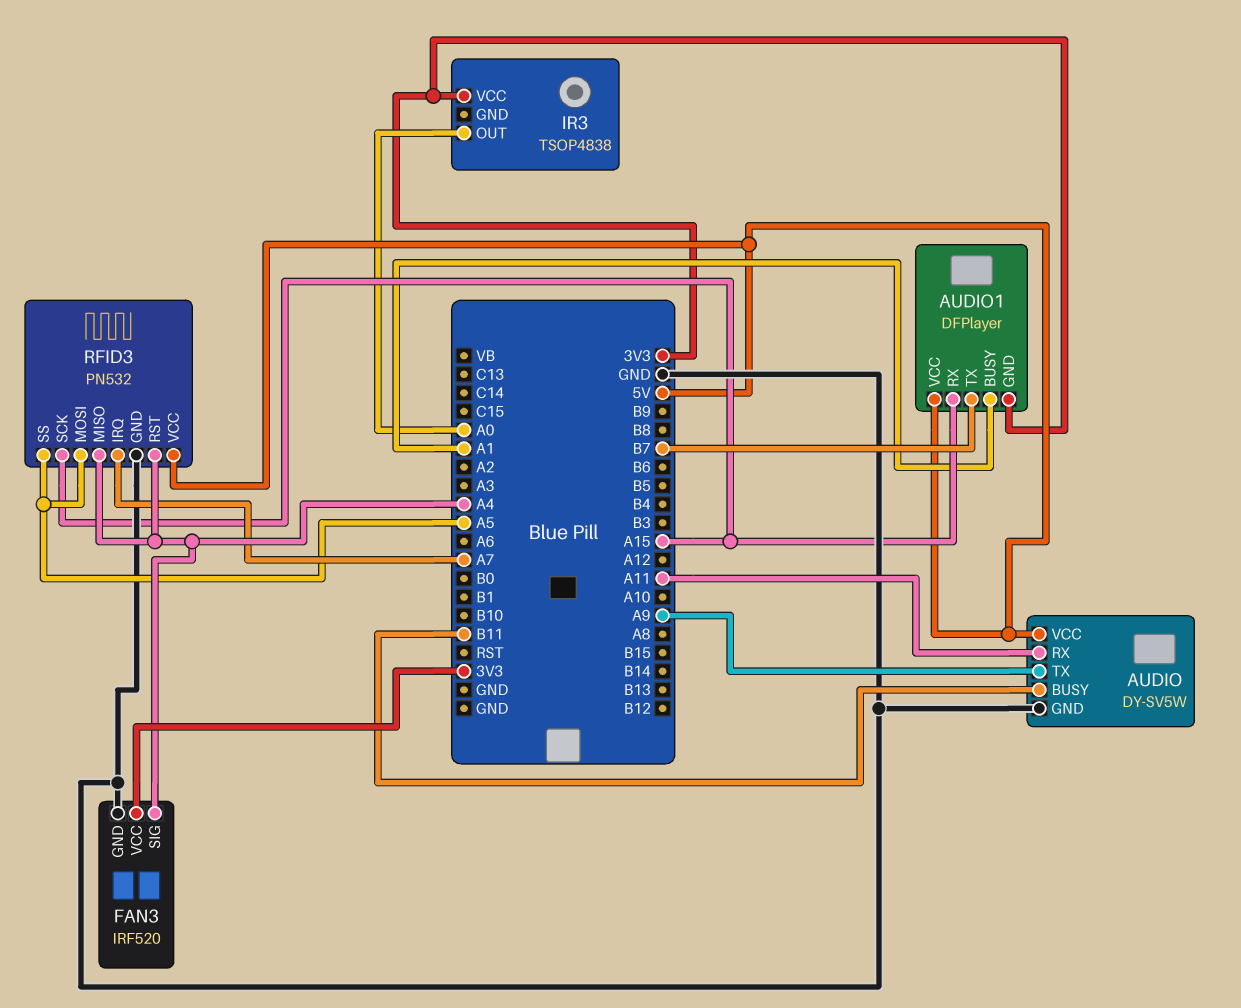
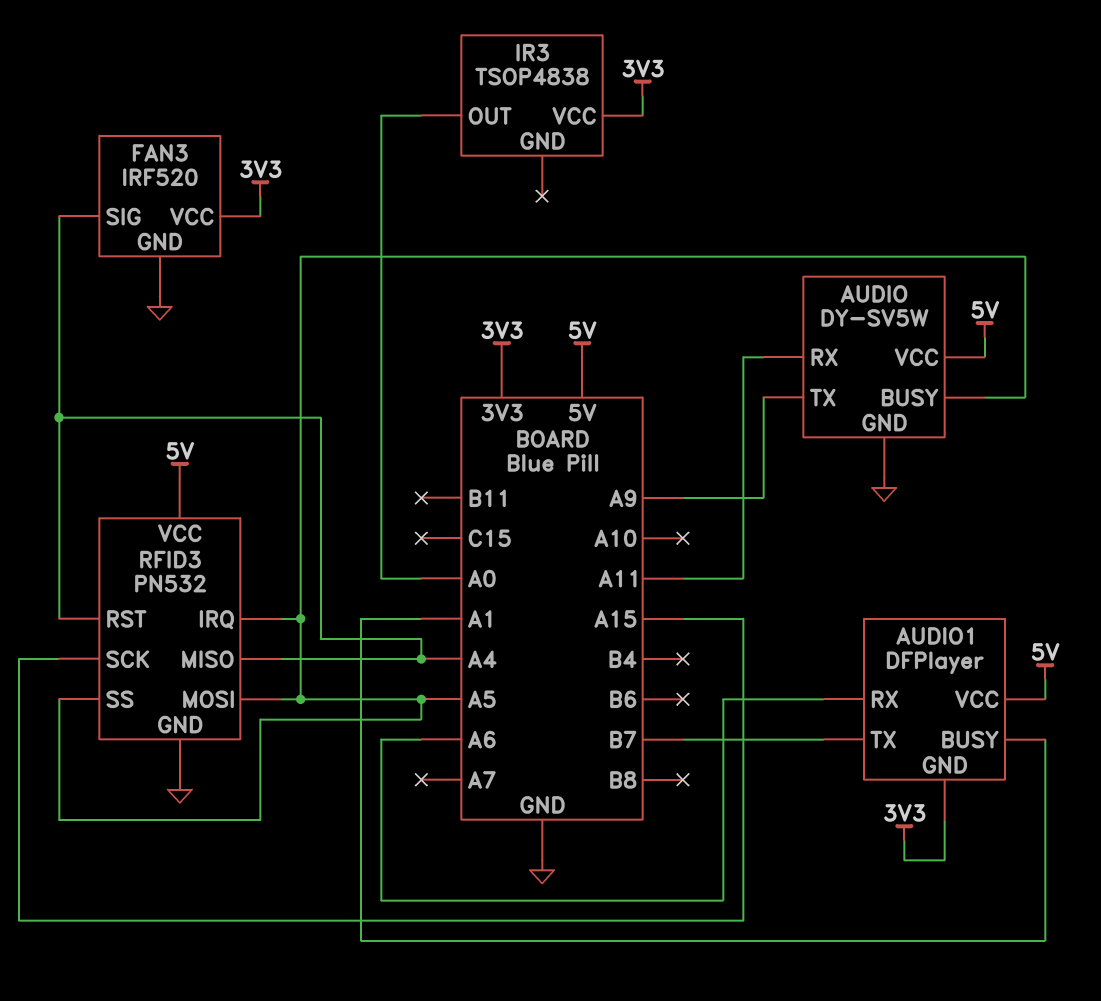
AUDIO pin BUSY: B11 -> A5
AUDIO1 pin RX: A15 -> A6
RFID3 pin IRQ: A7 -> A5

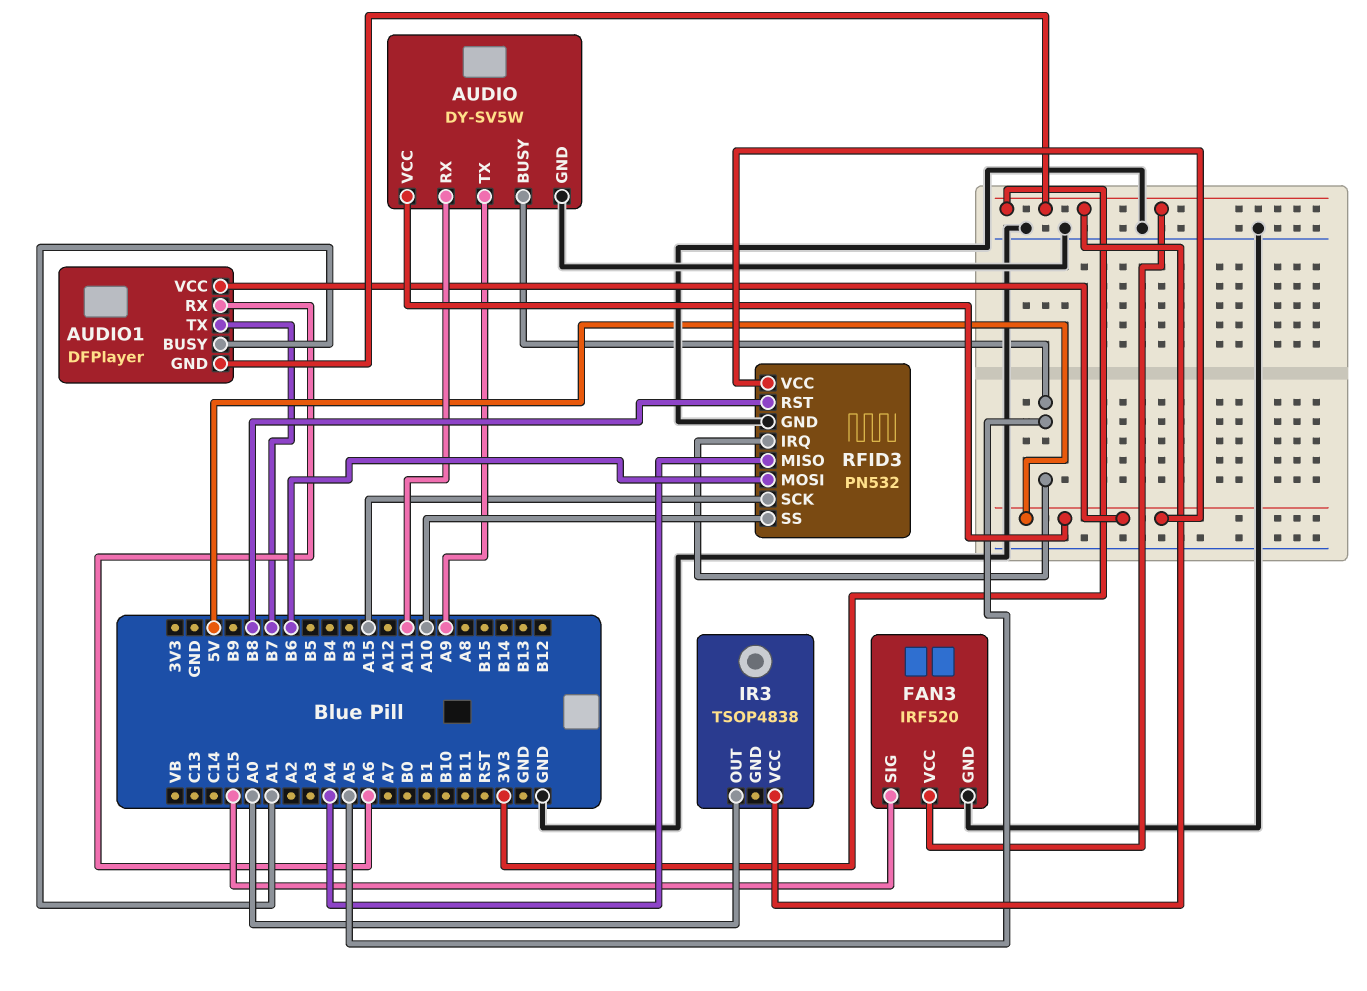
FAN3 pin SIG: A4 -> C15
RFID3 pin MOSI: A5 -> B6
RFID3 pin RST: A4 -> B8
RFID3 pin SS: A5 -> A10

